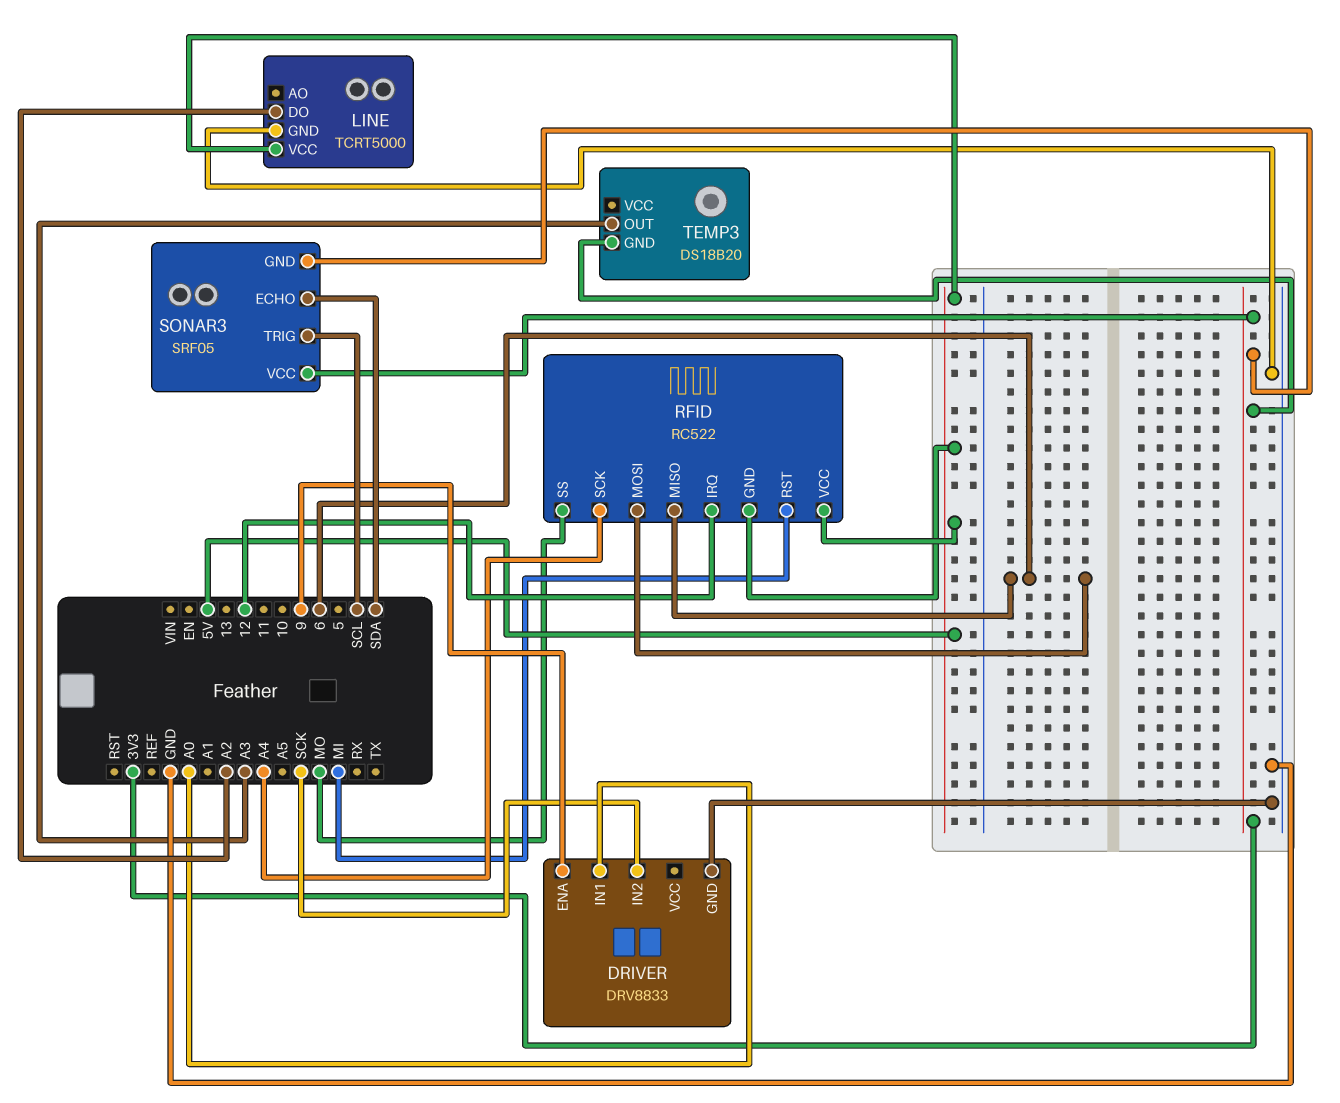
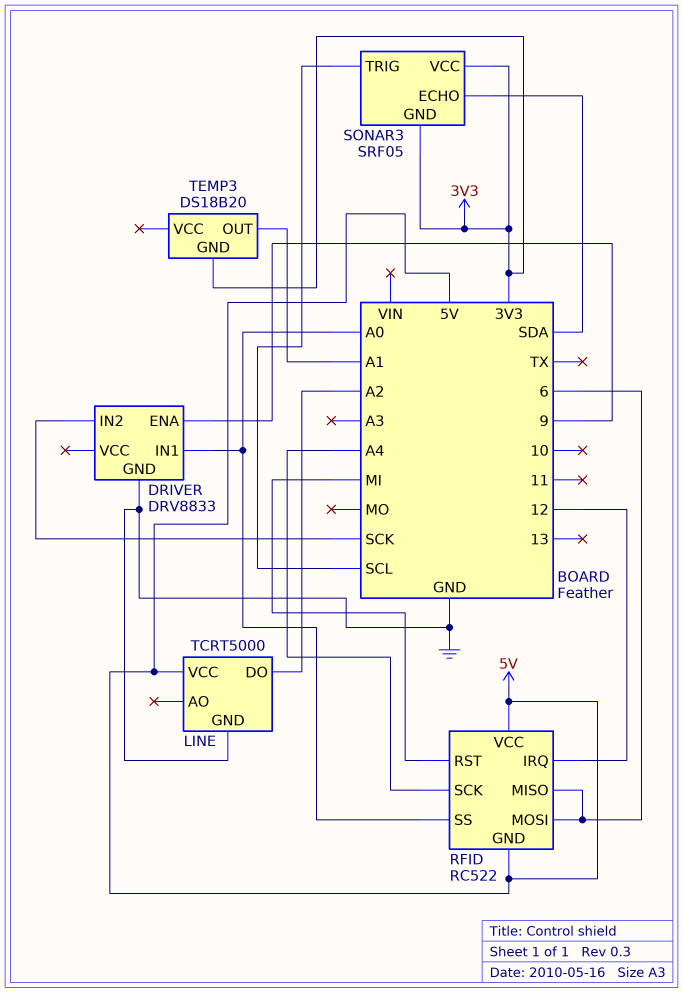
RFID pin SS: MO -> A0
TEMP3 pin OUT: A3 -> A1

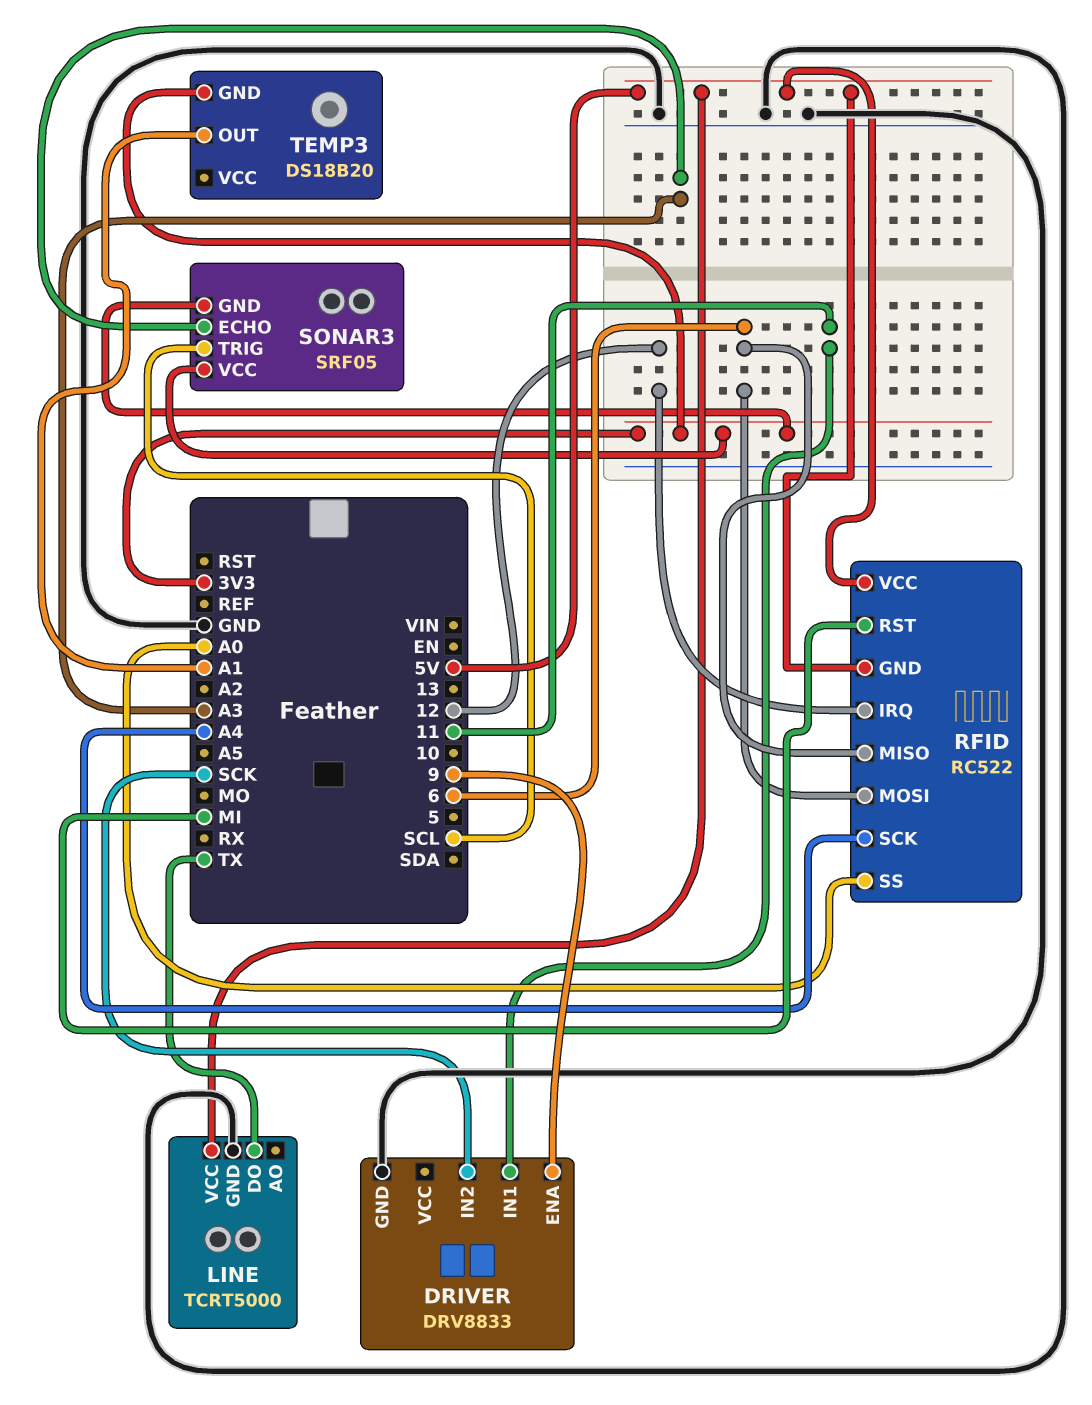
DRIVER pin IN1: A0 -> 11
LINE pin DO: A2 -> TX
SONAR3 pin ECHO: SDA -> A3

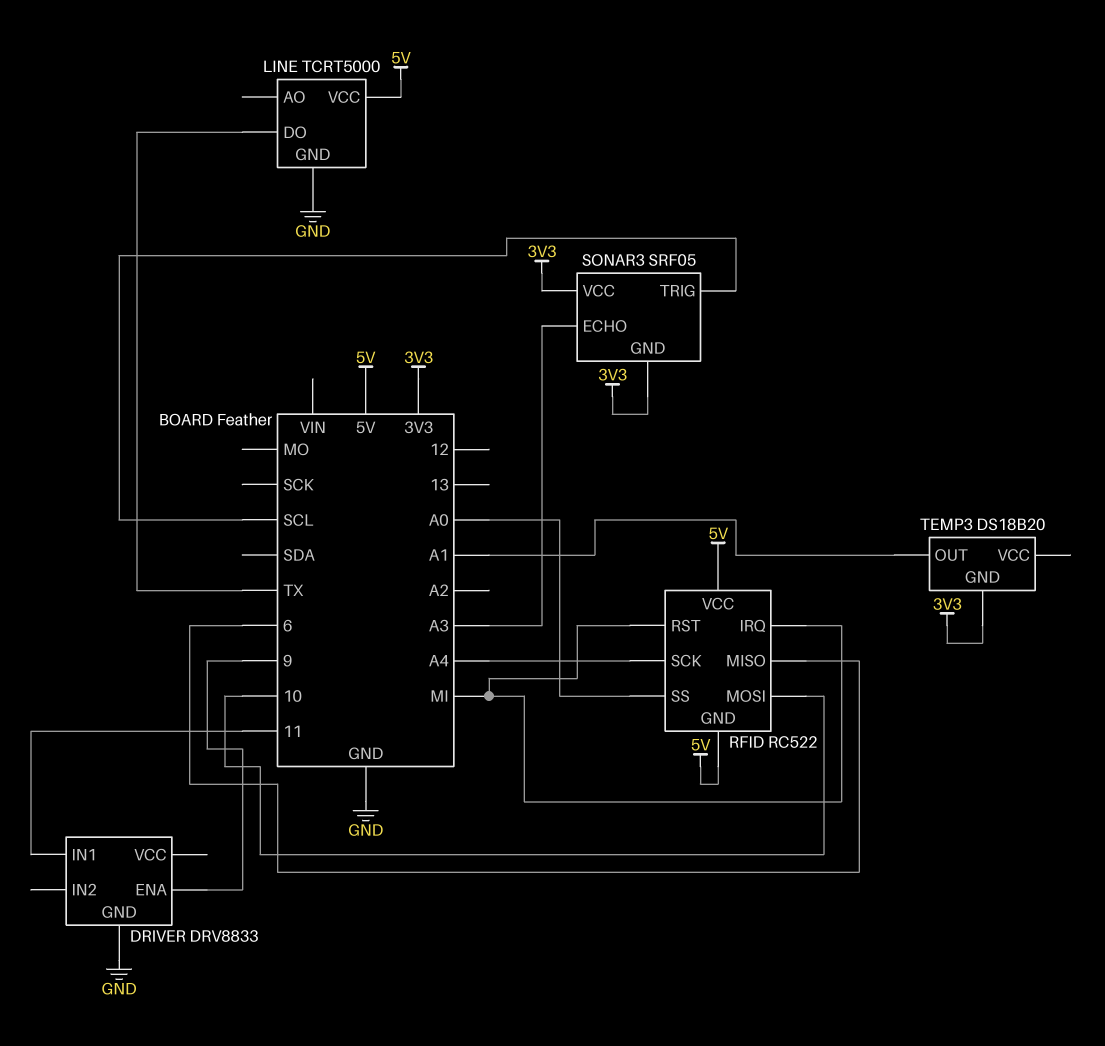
DRIVER pin IN2: SCK -> none
RFID pin IRQ: 12 -> MI
RFID pin MOSI: 6 -> 10

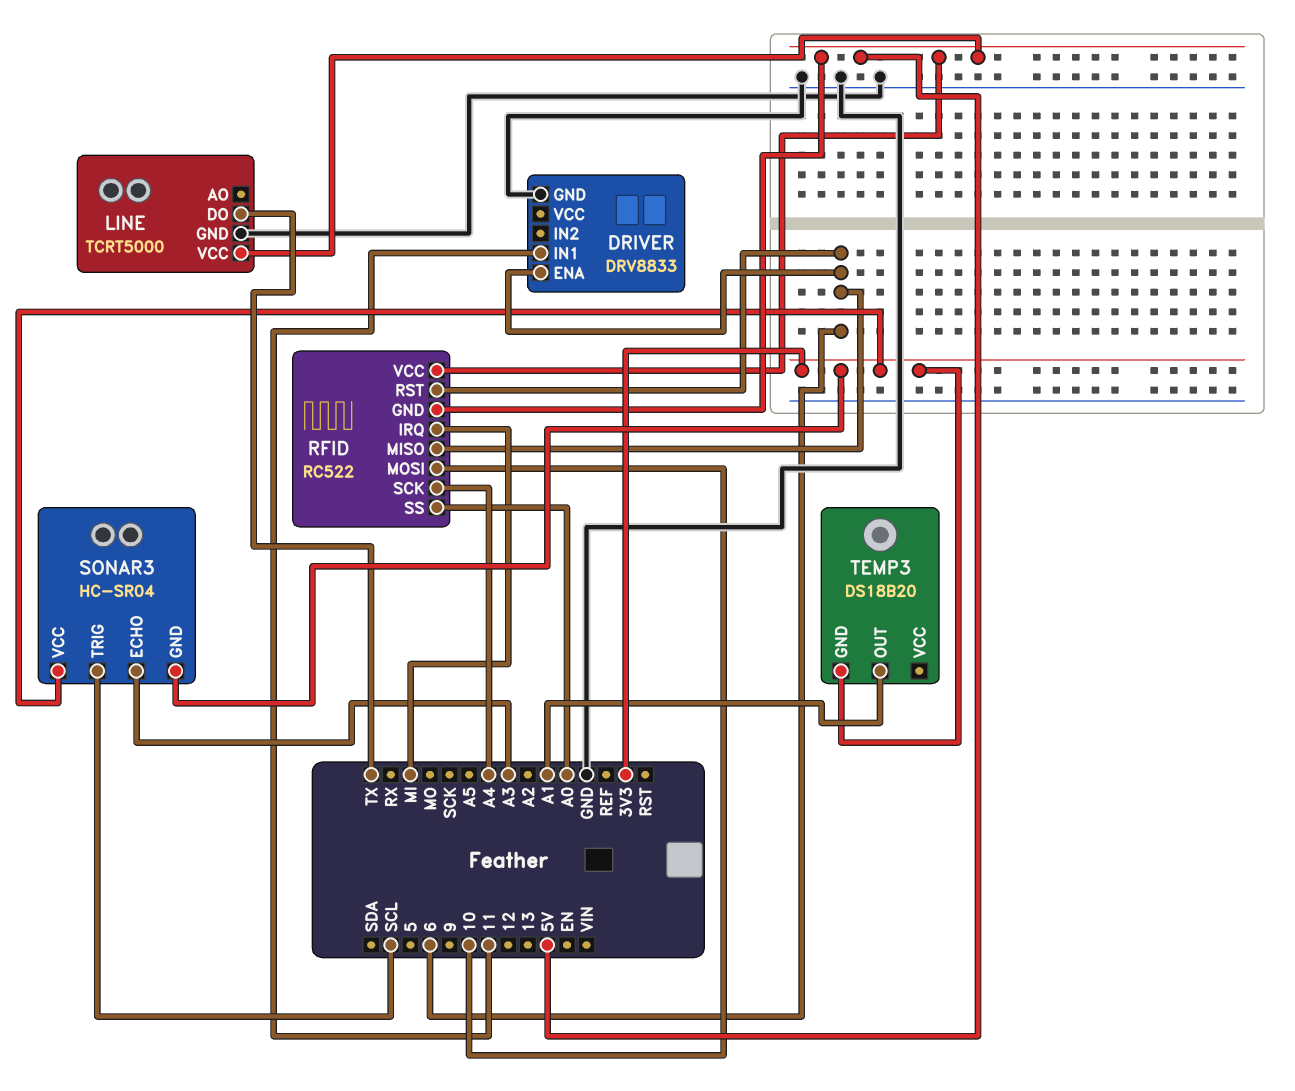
DRIVER pin ENA: 9 -> 6
RFID pin RST: MI -> 6
SONAR3: SRF05 -> HC-SR04

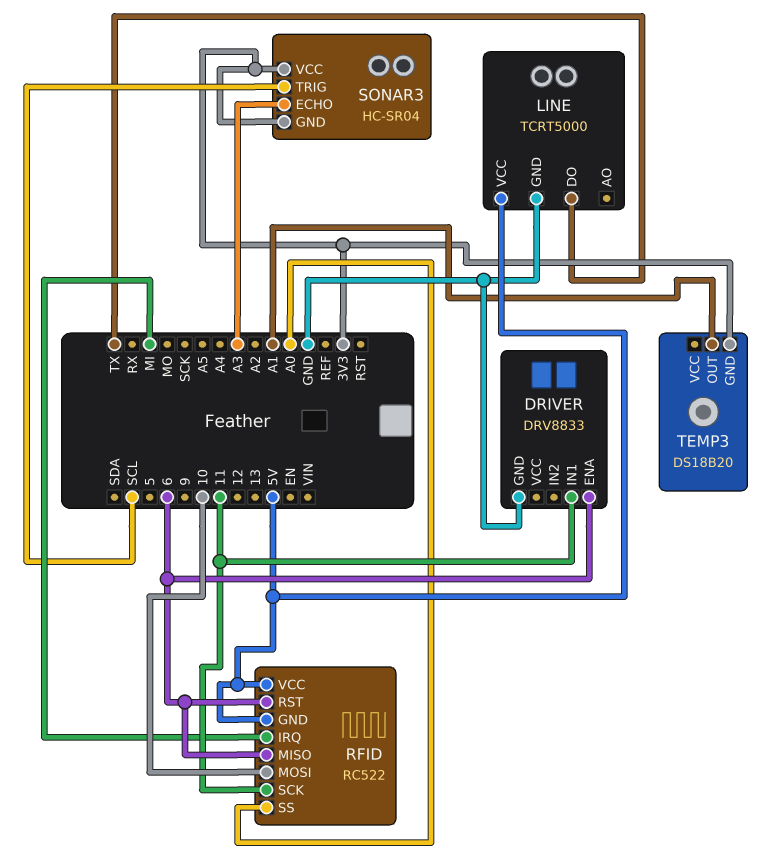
RFID pin SCK: A4 -> 11

